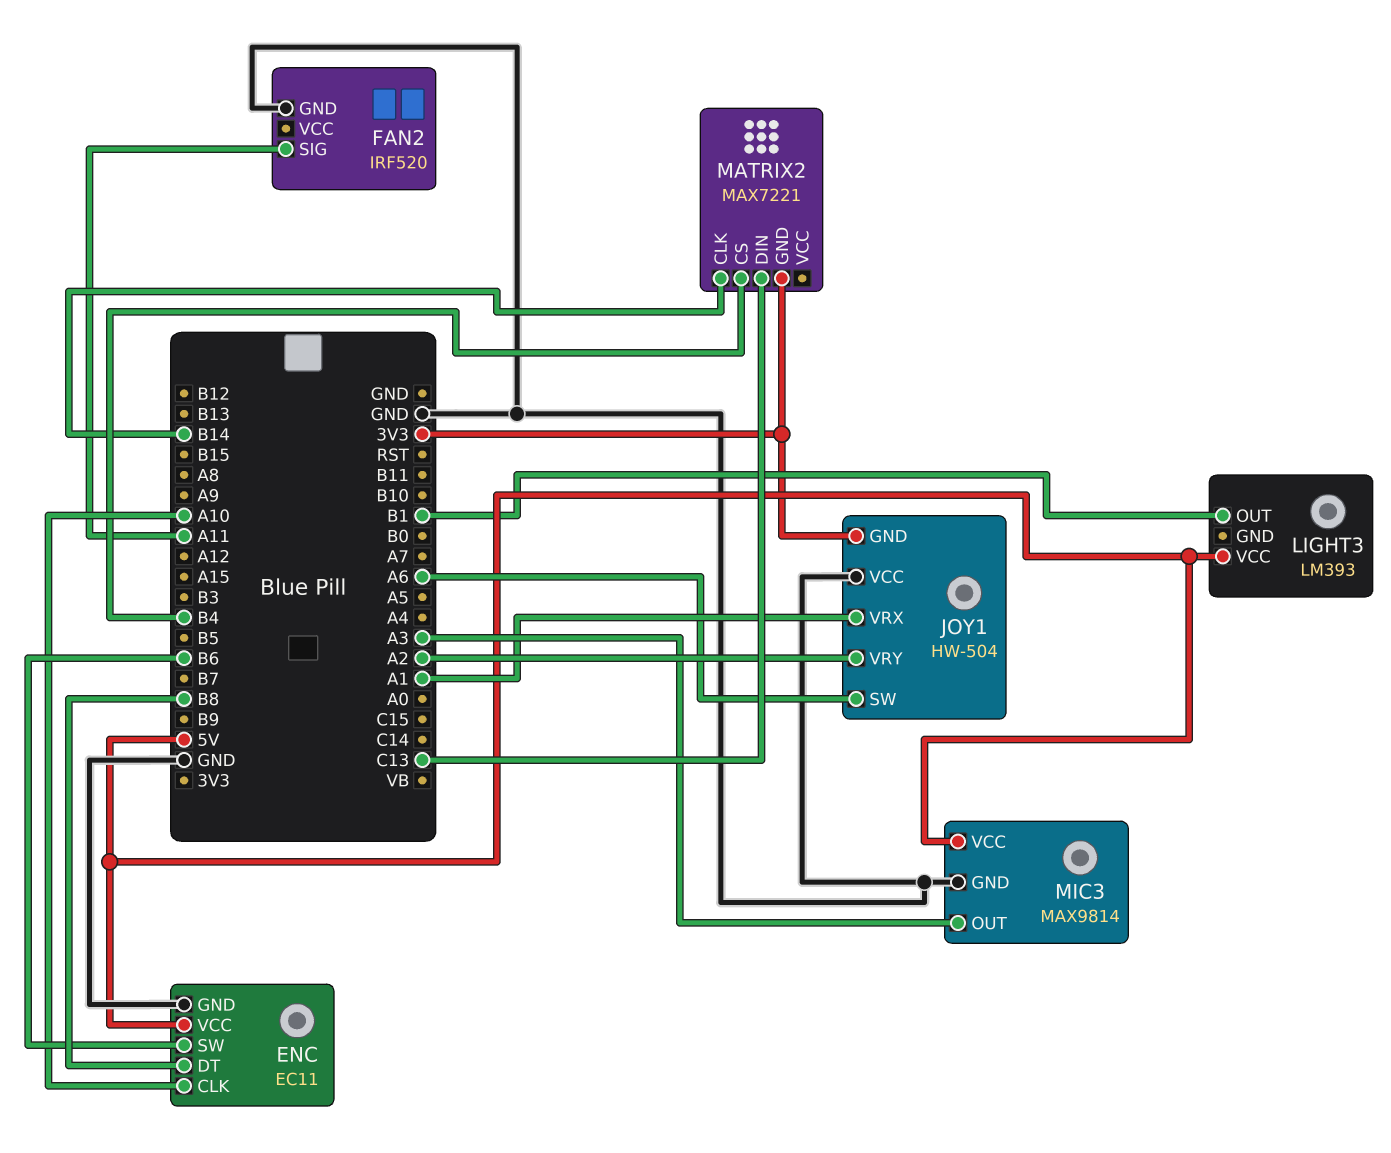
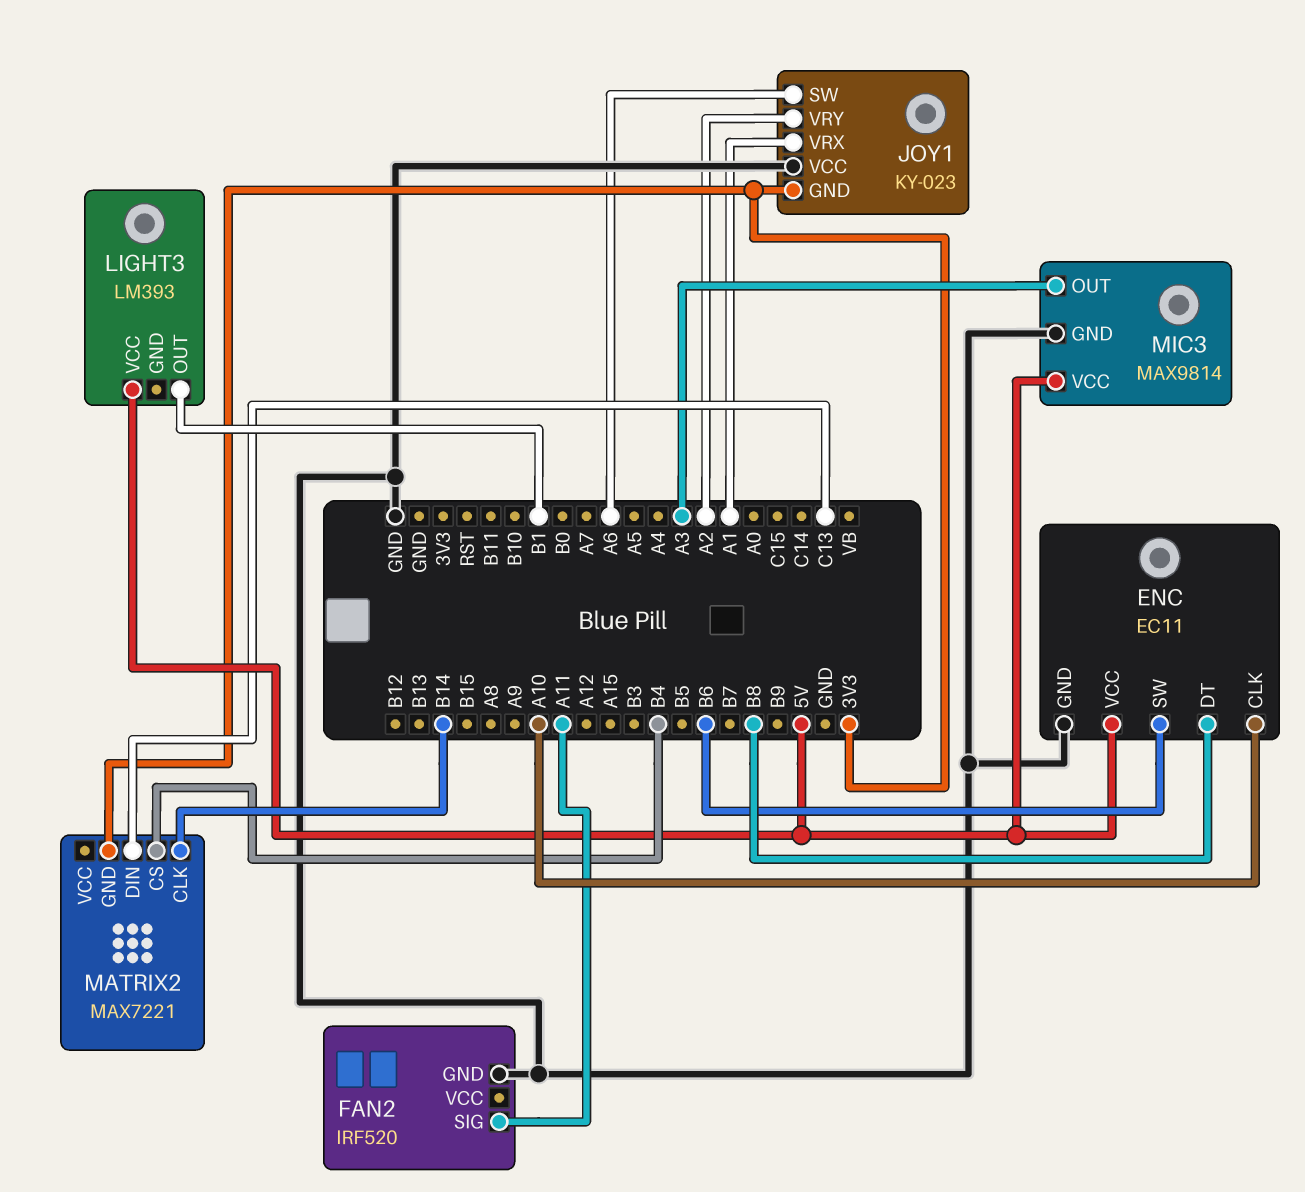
JOY1: HW-504 -> KY-023

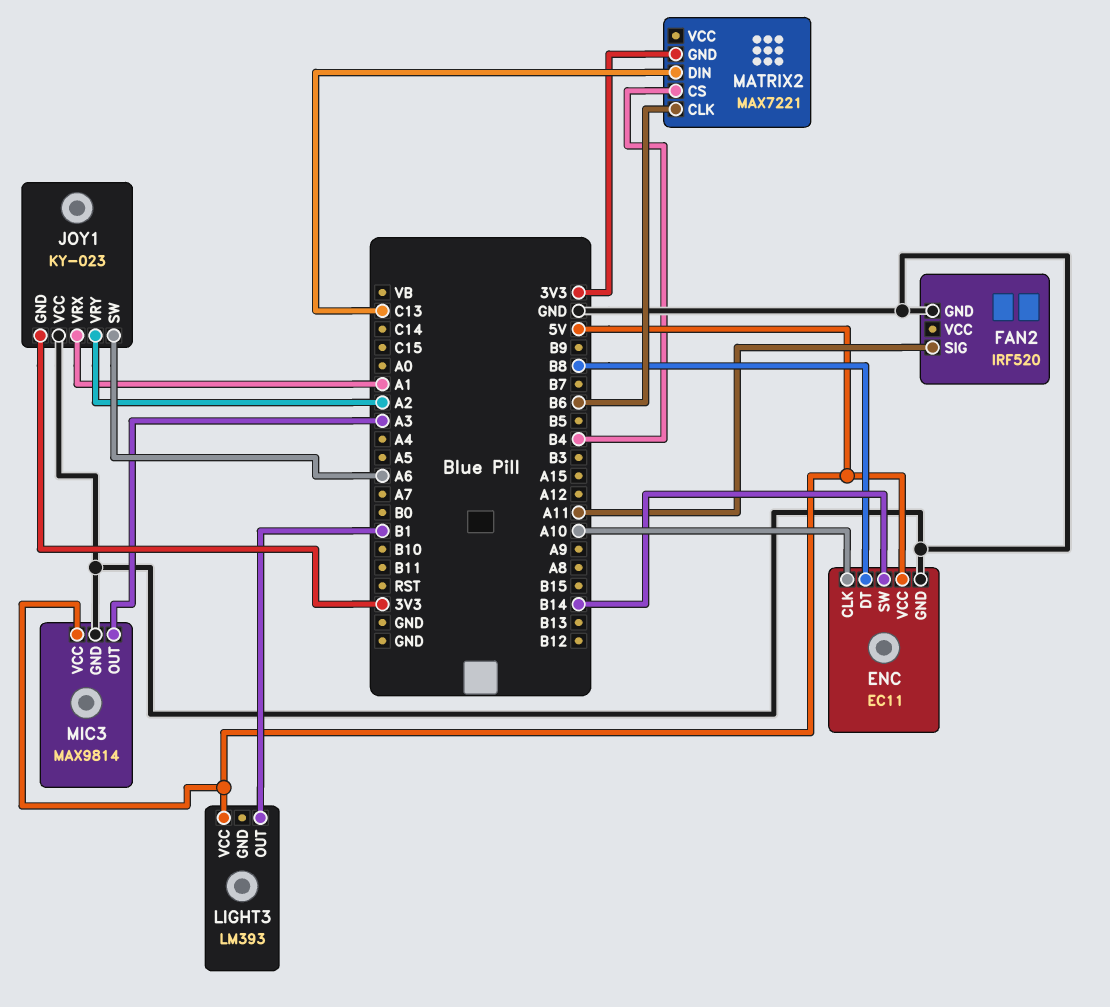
ENC pin SW: B6 -> B14
MATRIX2 pin CLK: B14 -> B6

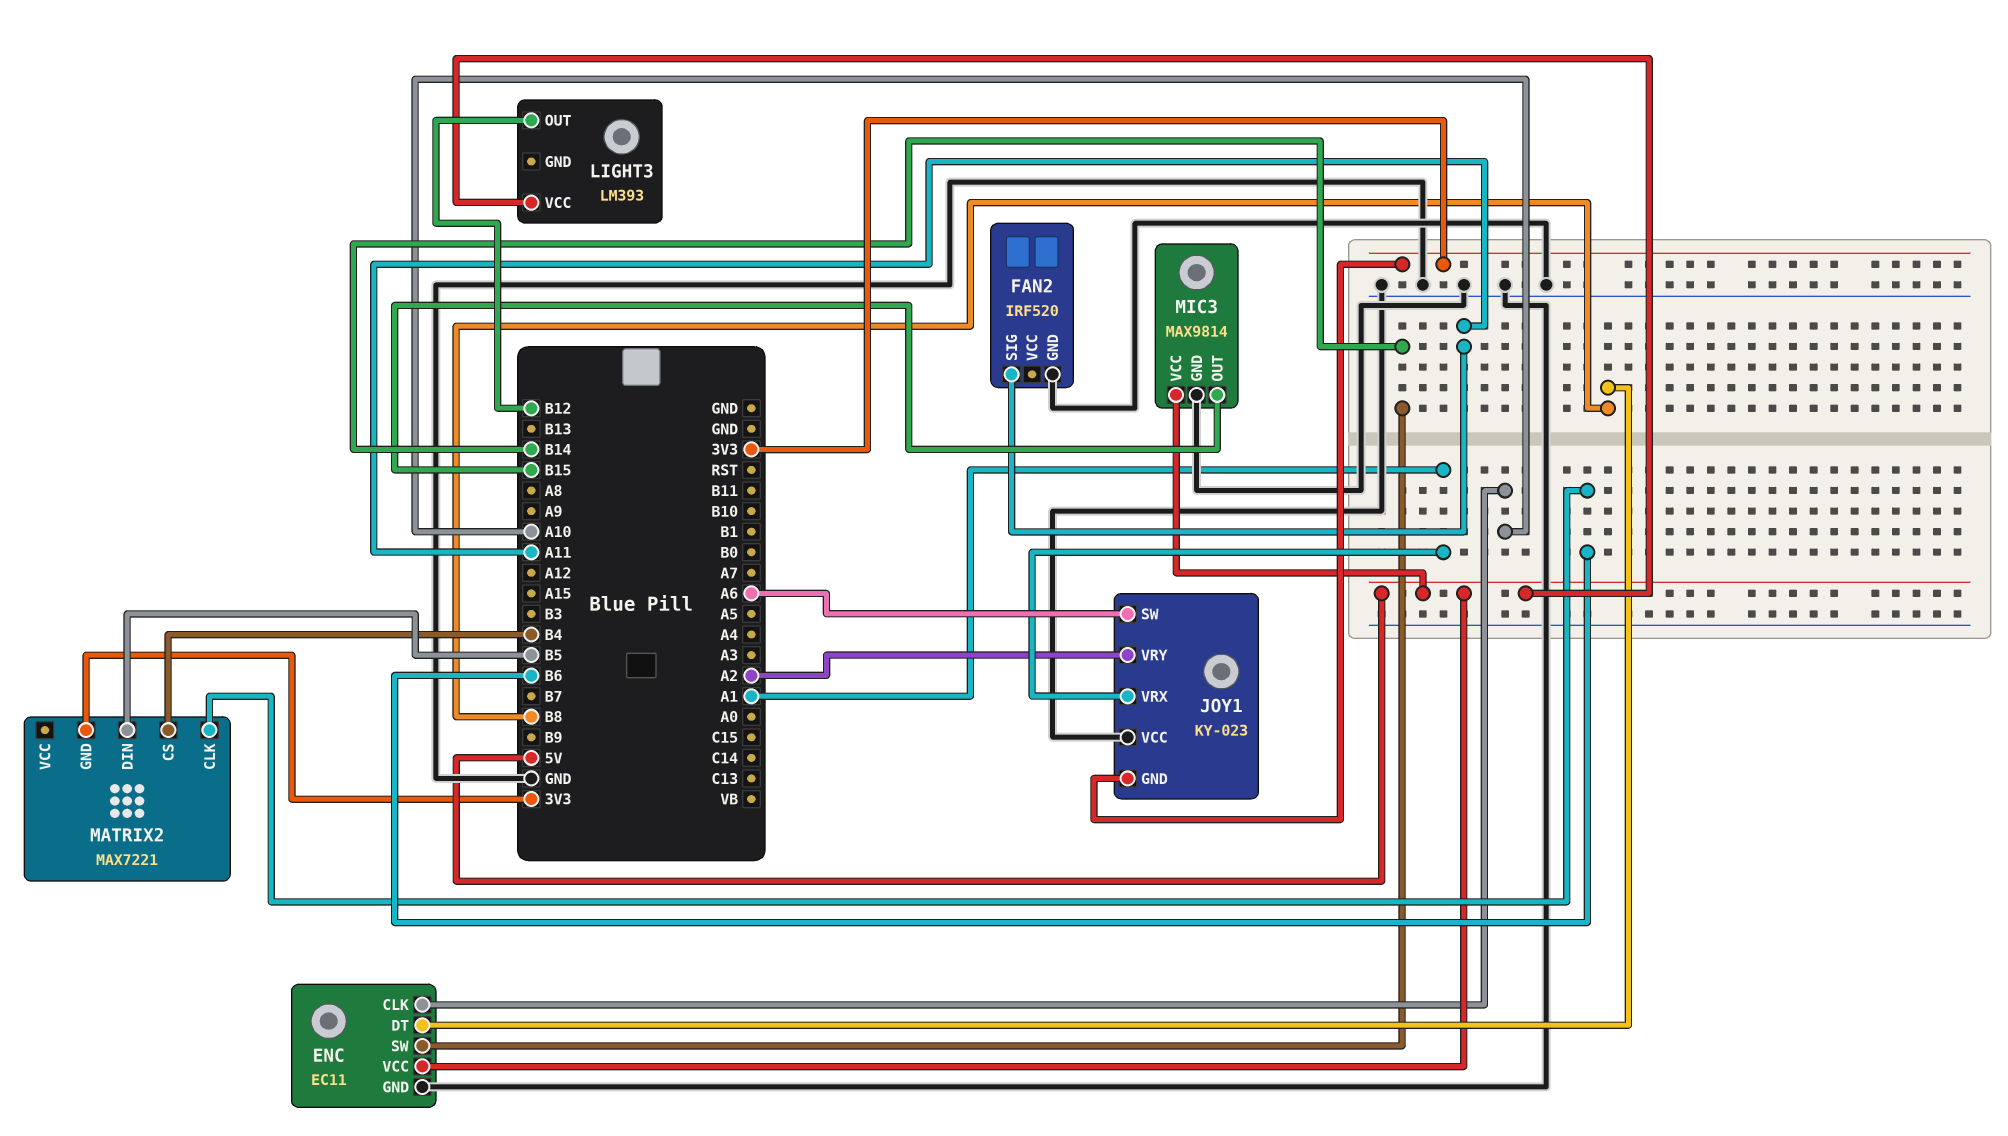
LIGHT3 pin OUT: B1 -> B12
MATRIX2 pin DIN: C13 -> B5
MIC3 pin OUT: A3 -> B15

